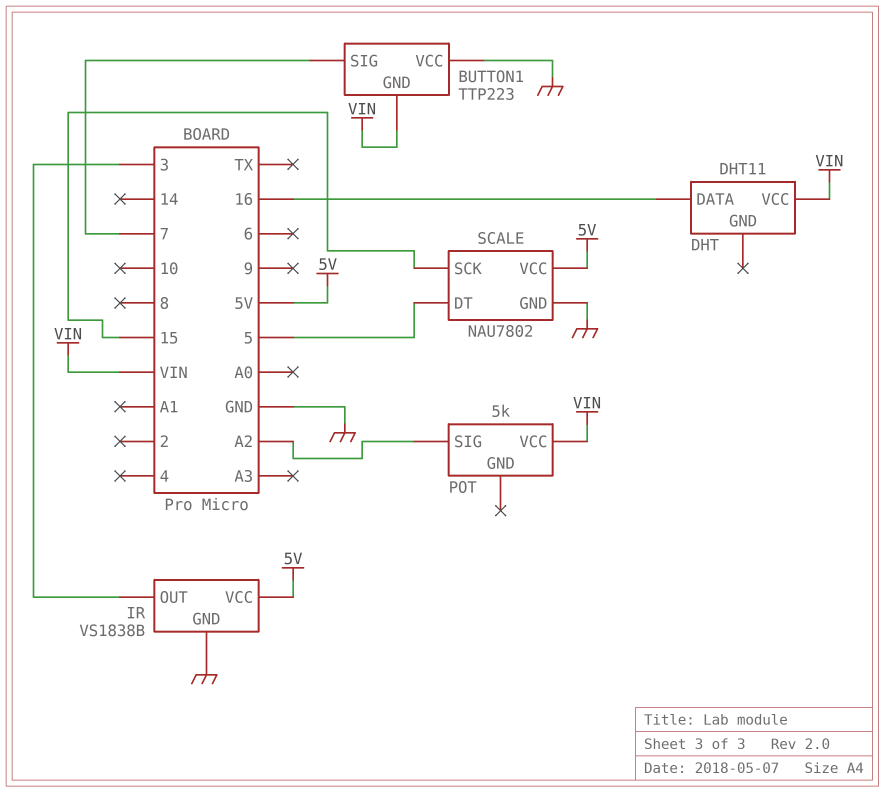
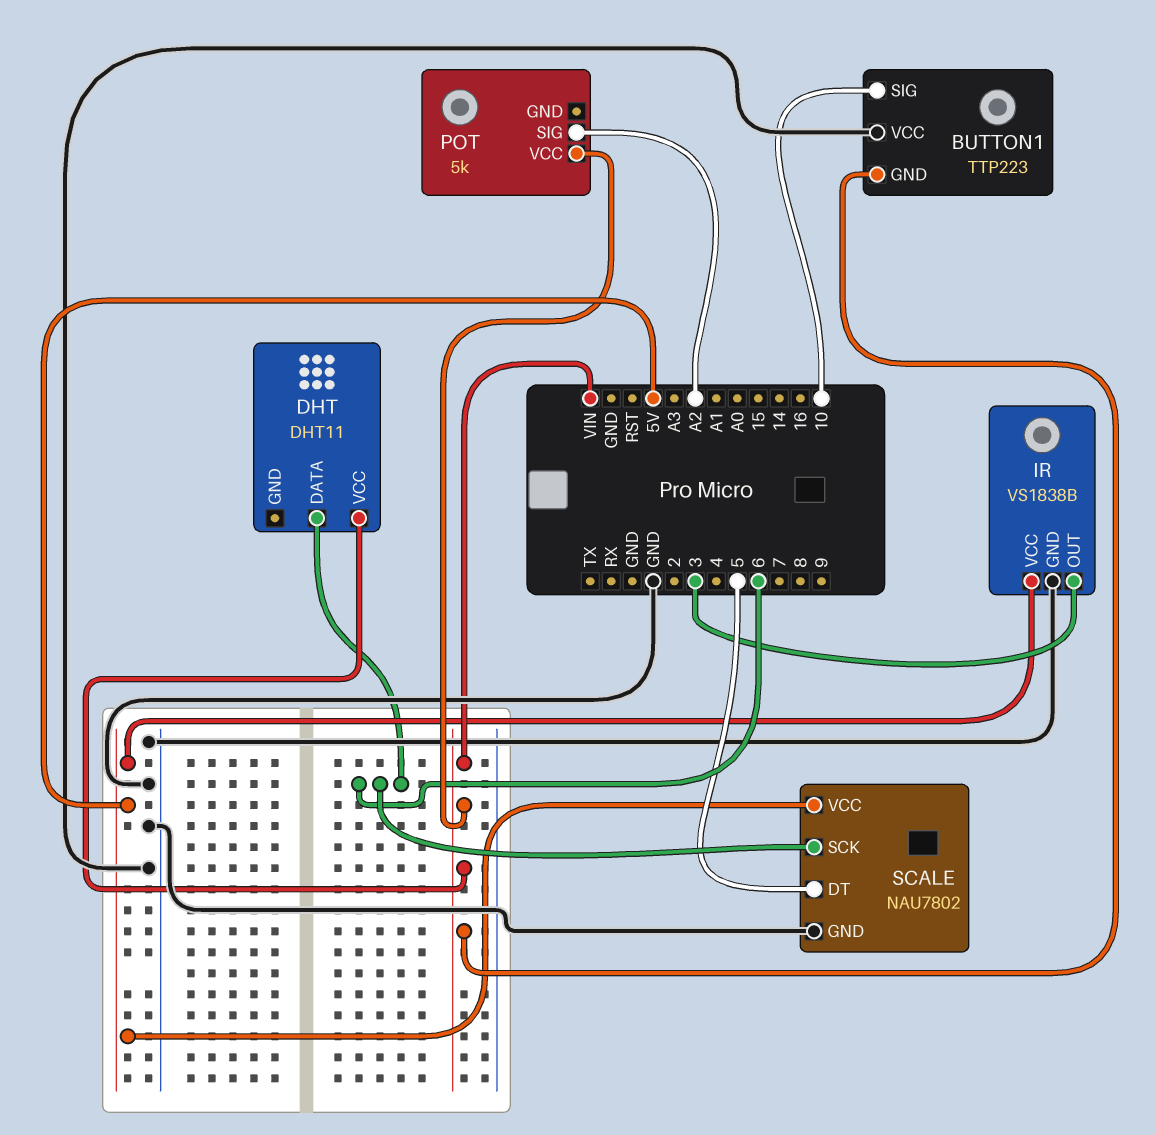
BUTTON1 pin SIG: 7 -> 10
DHT pin DATA: 16 -> 6
SCALE pin SCK: 15 -> 6

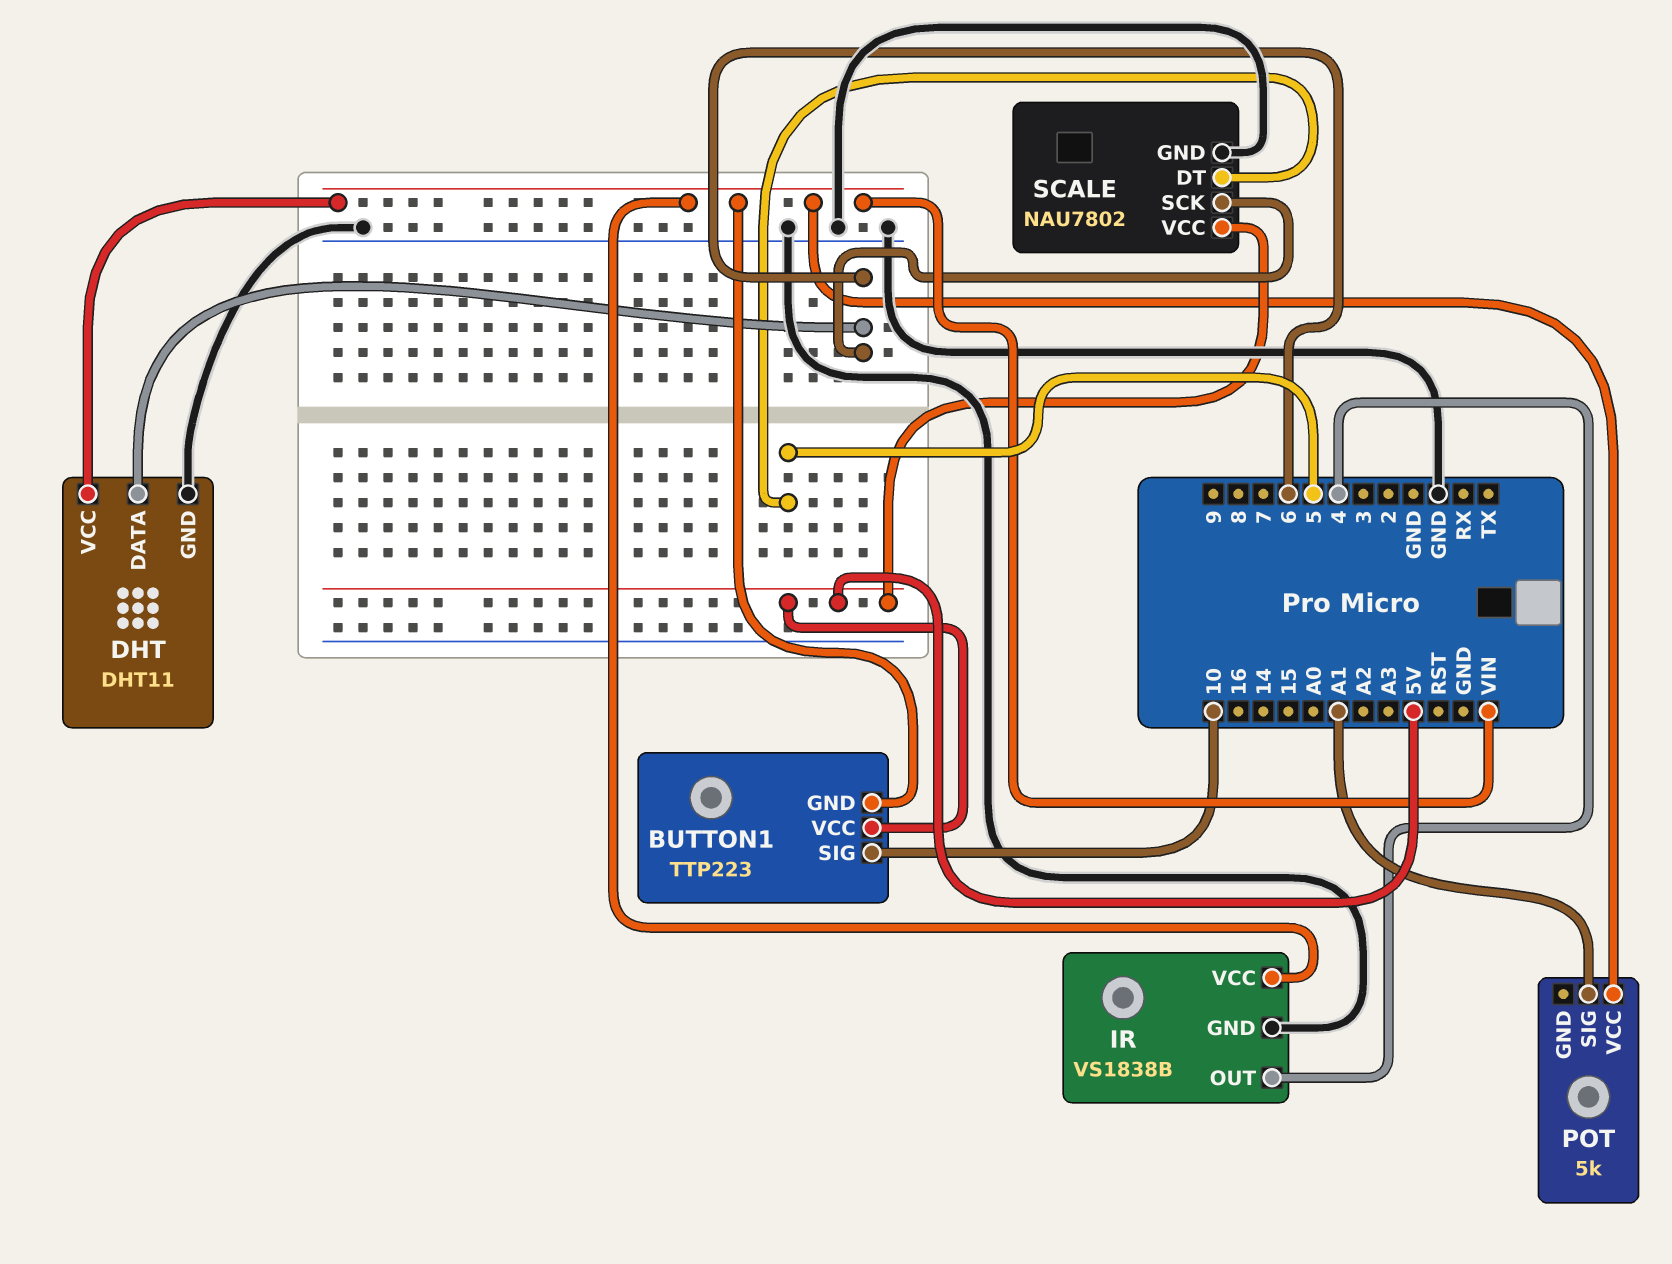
BUTTON1 pin VCC: GND -> 5V
DHT pin GND: none -> GND
IR pin OUT: 3 -> 4
IR pin VCC: 5V -> VIN
POT pin SIG: A2 -> A1

